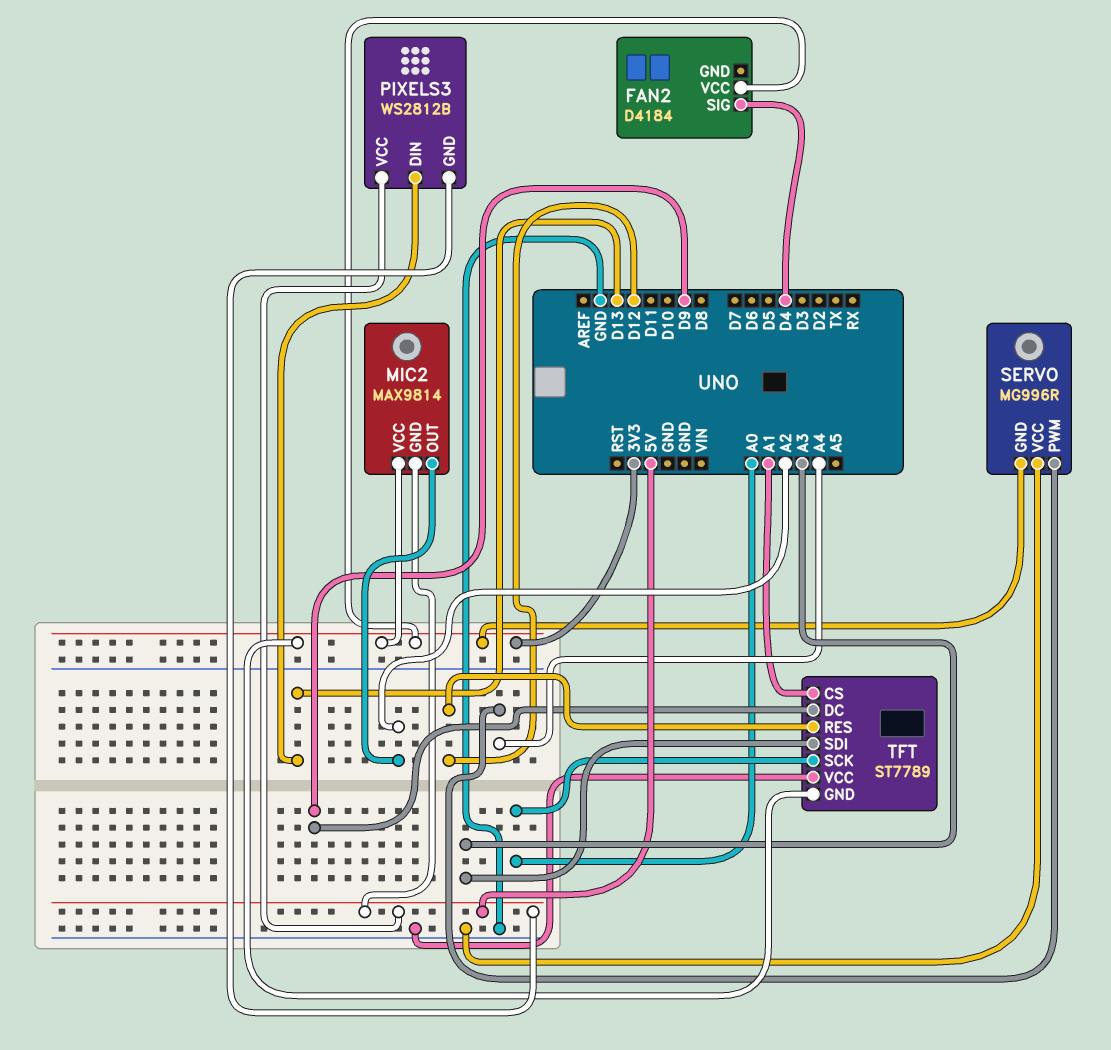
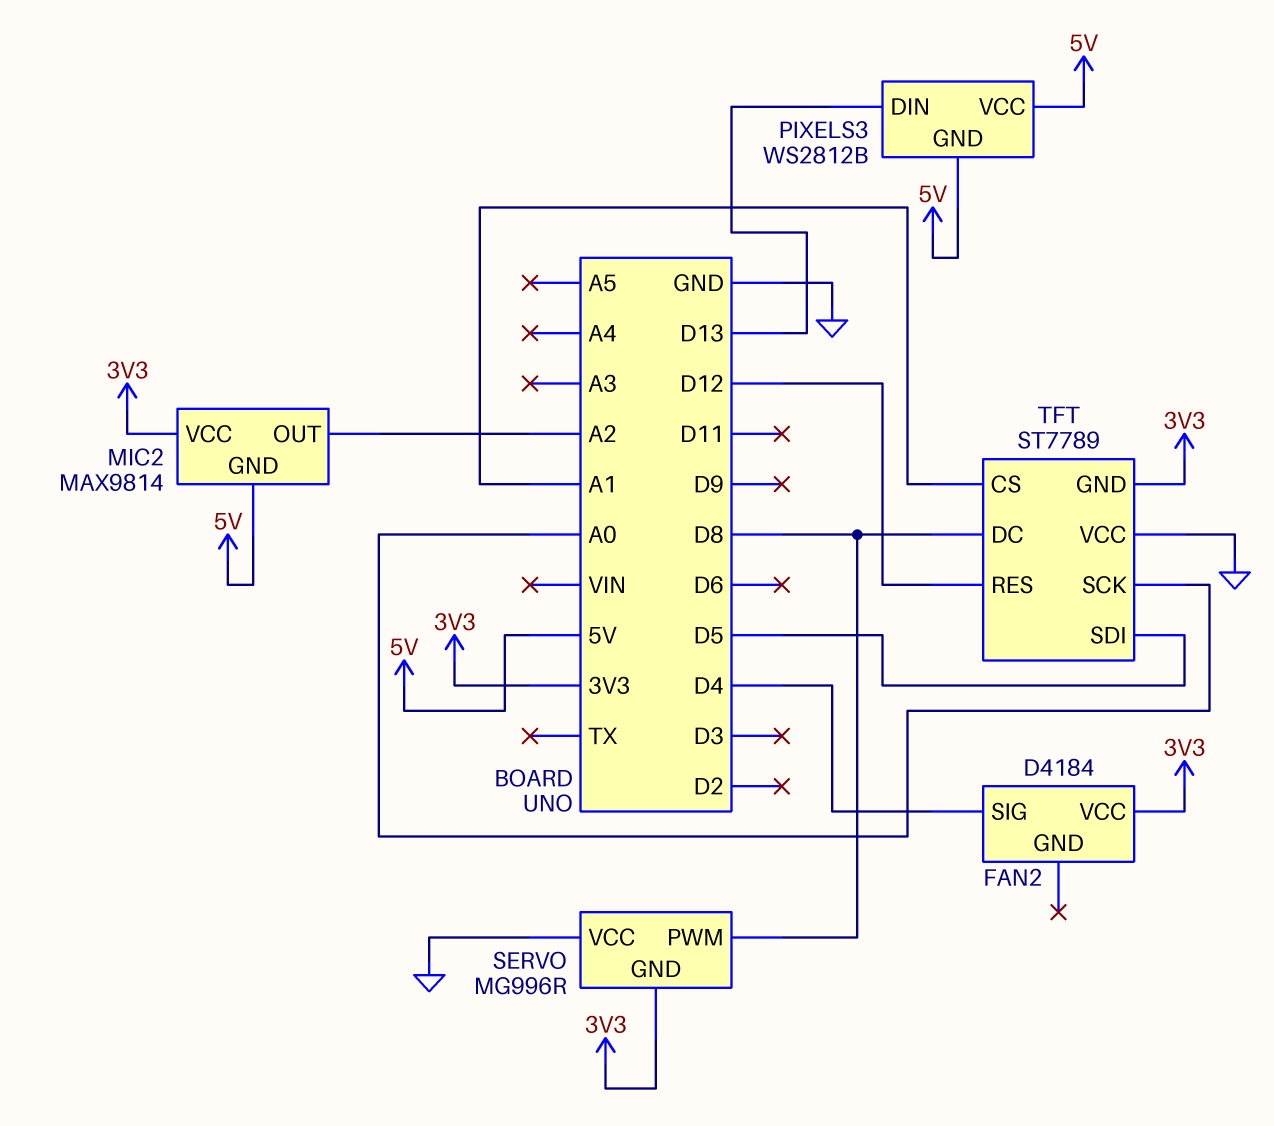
SERVO pin PWM: A4 -> D8
TFT pin DC: D9 -> D8
TFT pin SDI: A3 -> D5

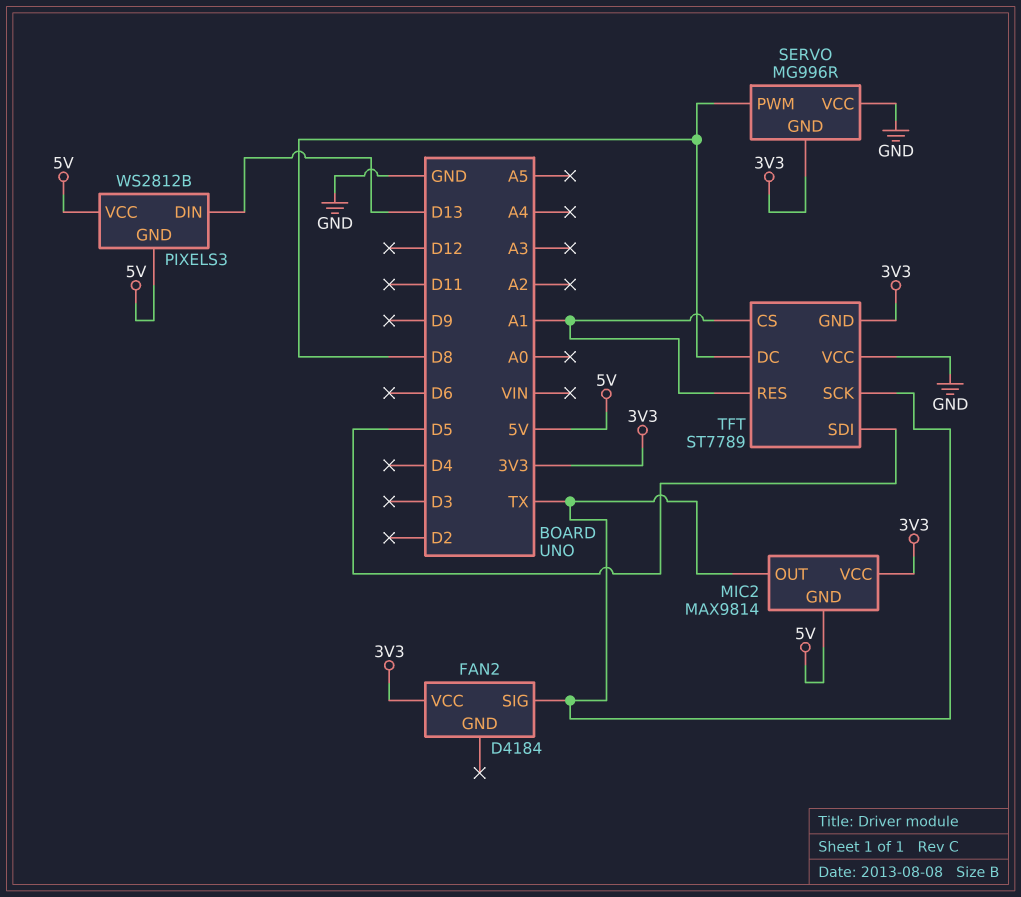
FAN2 pin SIG: D4 -> TX
MIC2 pin OUT: A2 -> TX
TFT pin RES: D12 -> A1
TFT pin SCK: A0 -> TX

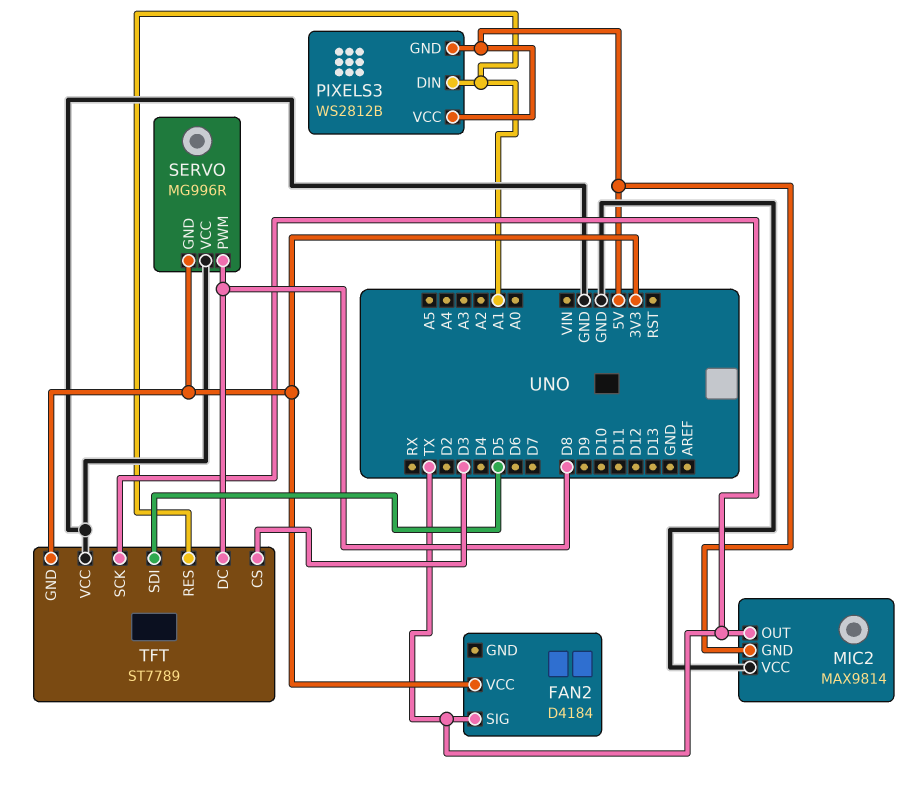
MIC2 pin VCC: 3V3 -> GND
PIXELS3 pin DIN: D13 -> A1
TFT pin CS: A1 -> D3

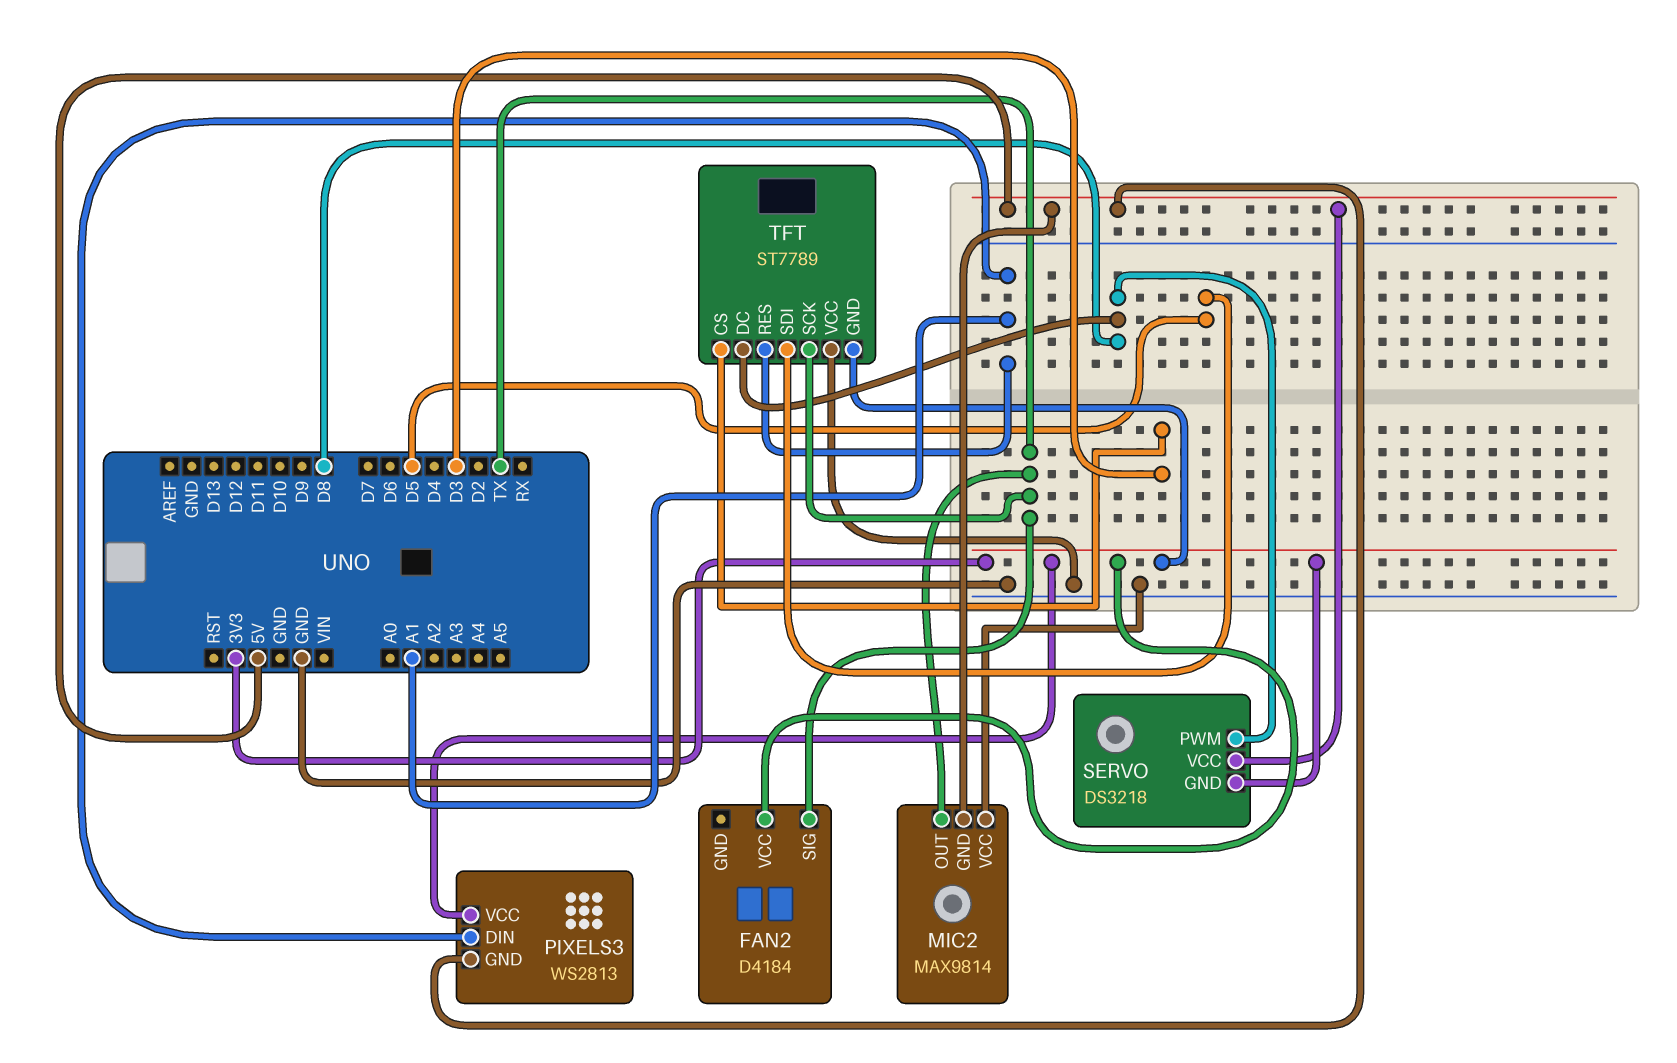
PIXELS3: WS2812B -> WS2813
PIXELS3 pin VCC: 5V -> 3V3
SERVO: MG996R -> DS3218
SERVO pin VCC: GND -> 5V

